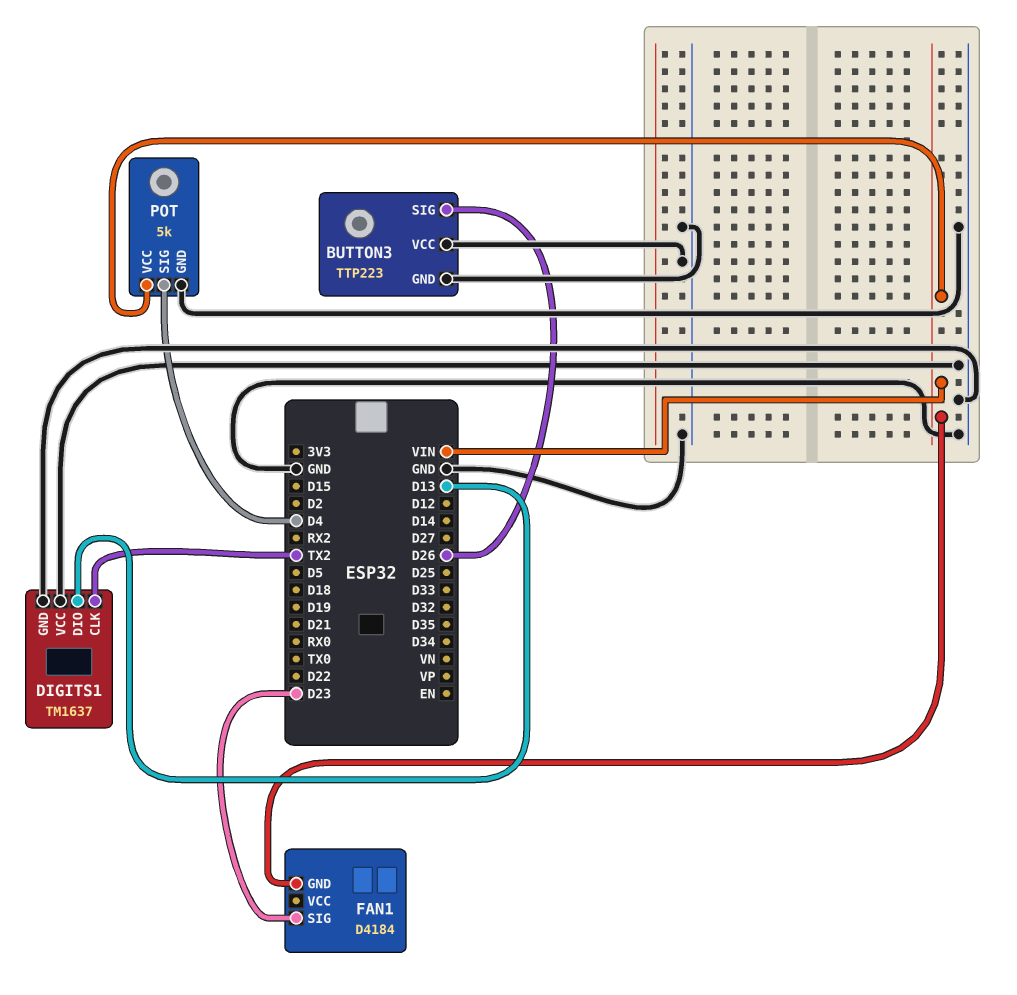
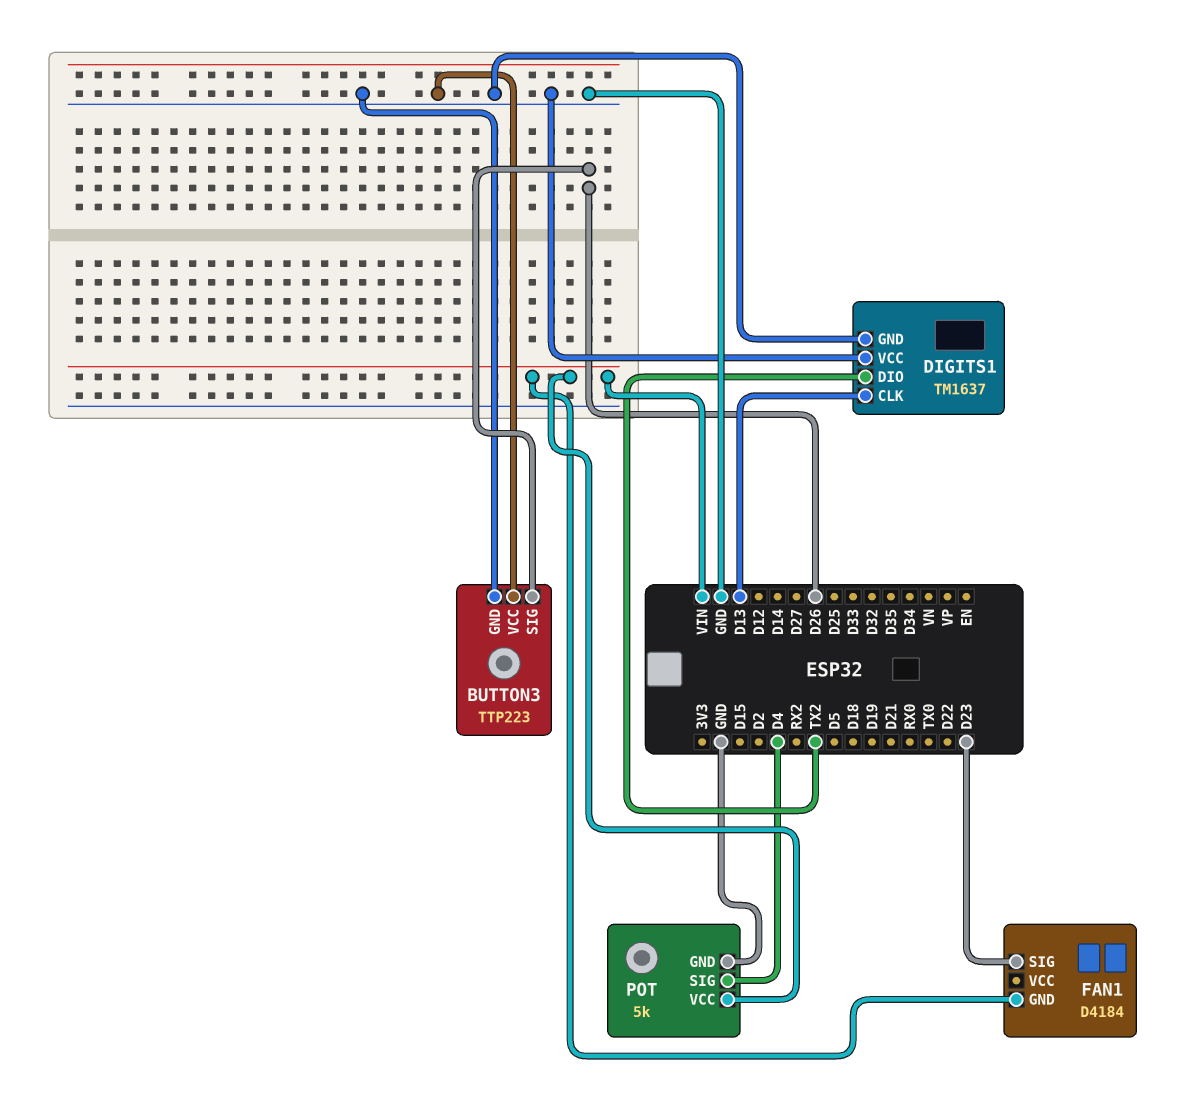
DIGITS1 pin CLK: TX2 -> D13
DIGITS1 pin DIO: D13 -> TX2

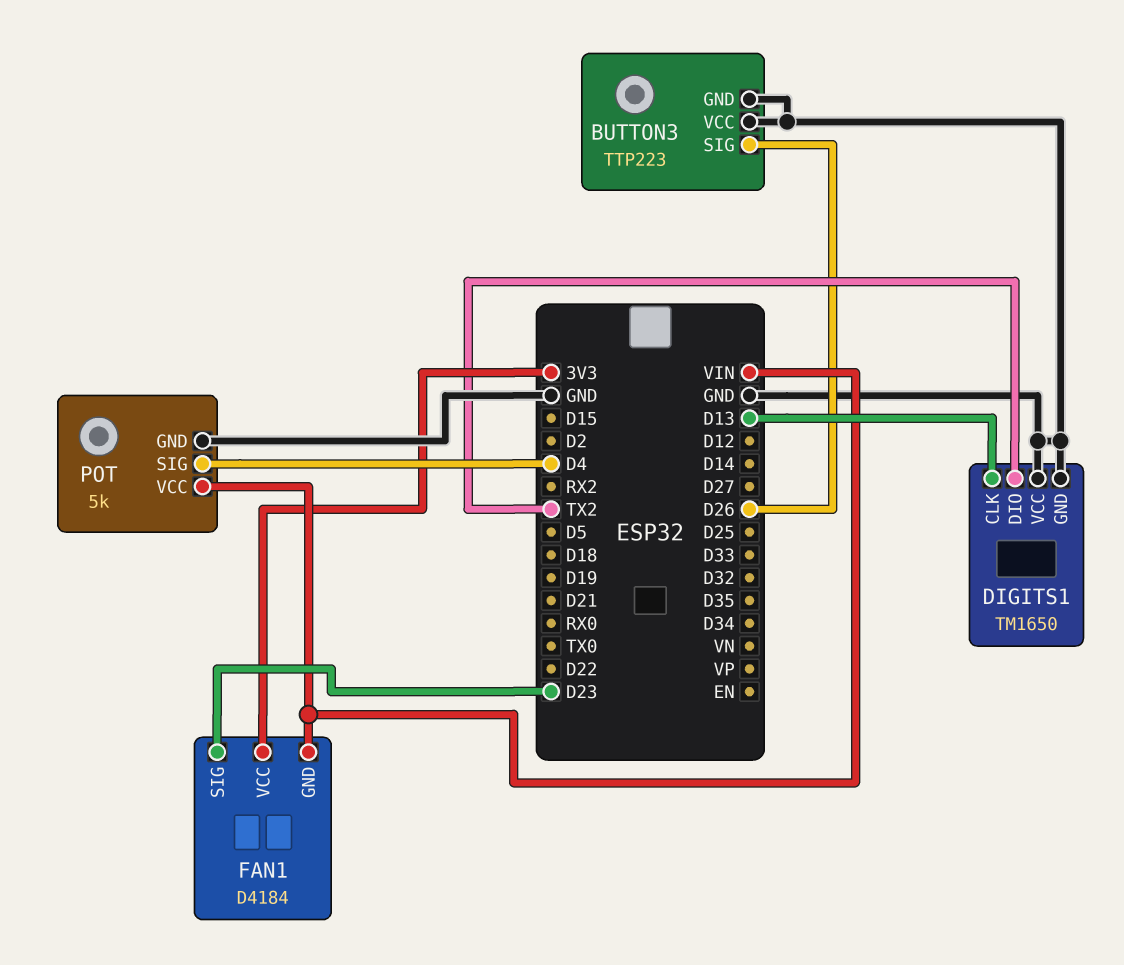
DIGITS1: TM1637 -> TM1650
FAN1 pin VCC: none -> 3V3

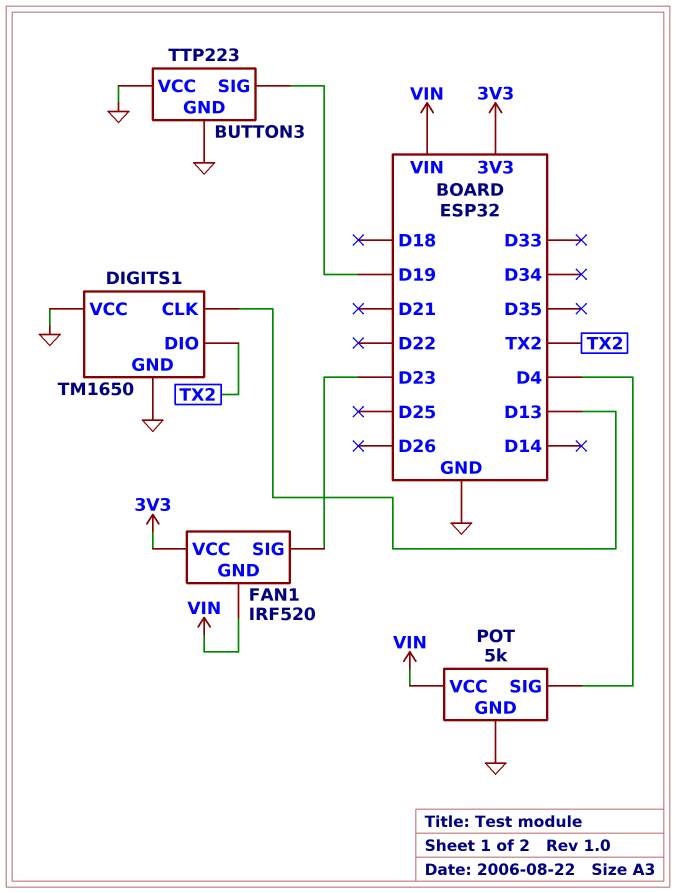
BUTTON3 pin SIG: D26 -> D19
FAN1: D4184 -> IRF520

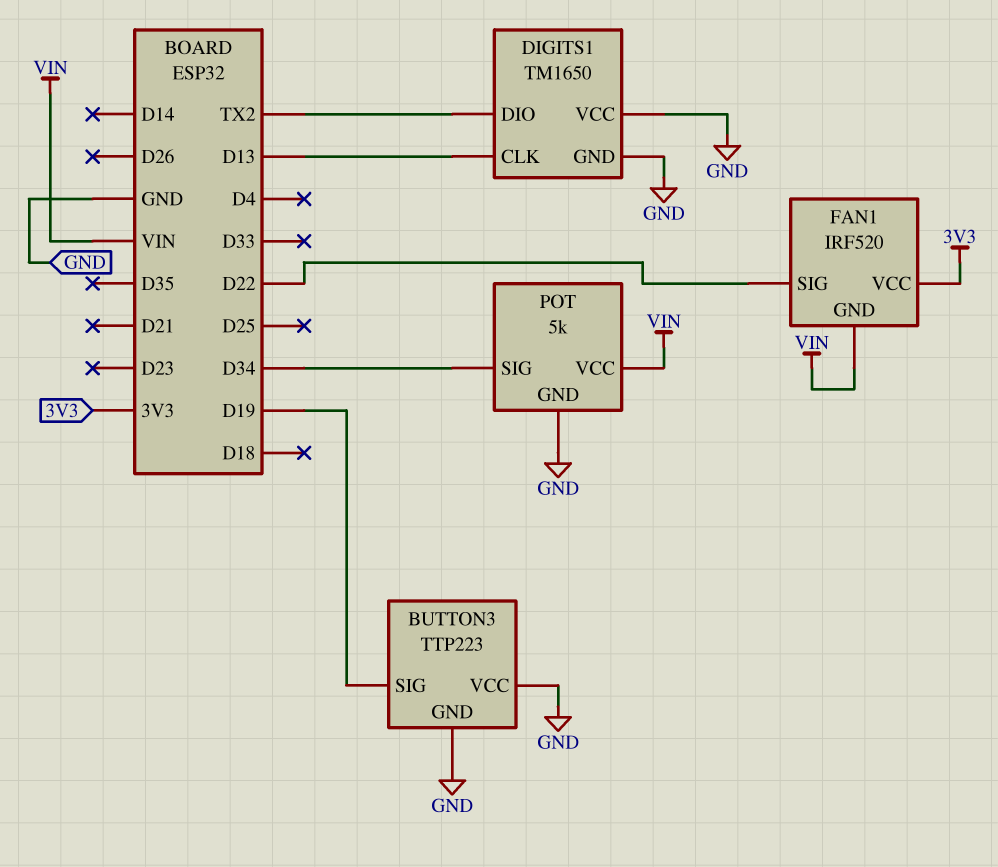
FAN1 pin SIG: D23 -> D22
POT pin SIG: D4 -> D34

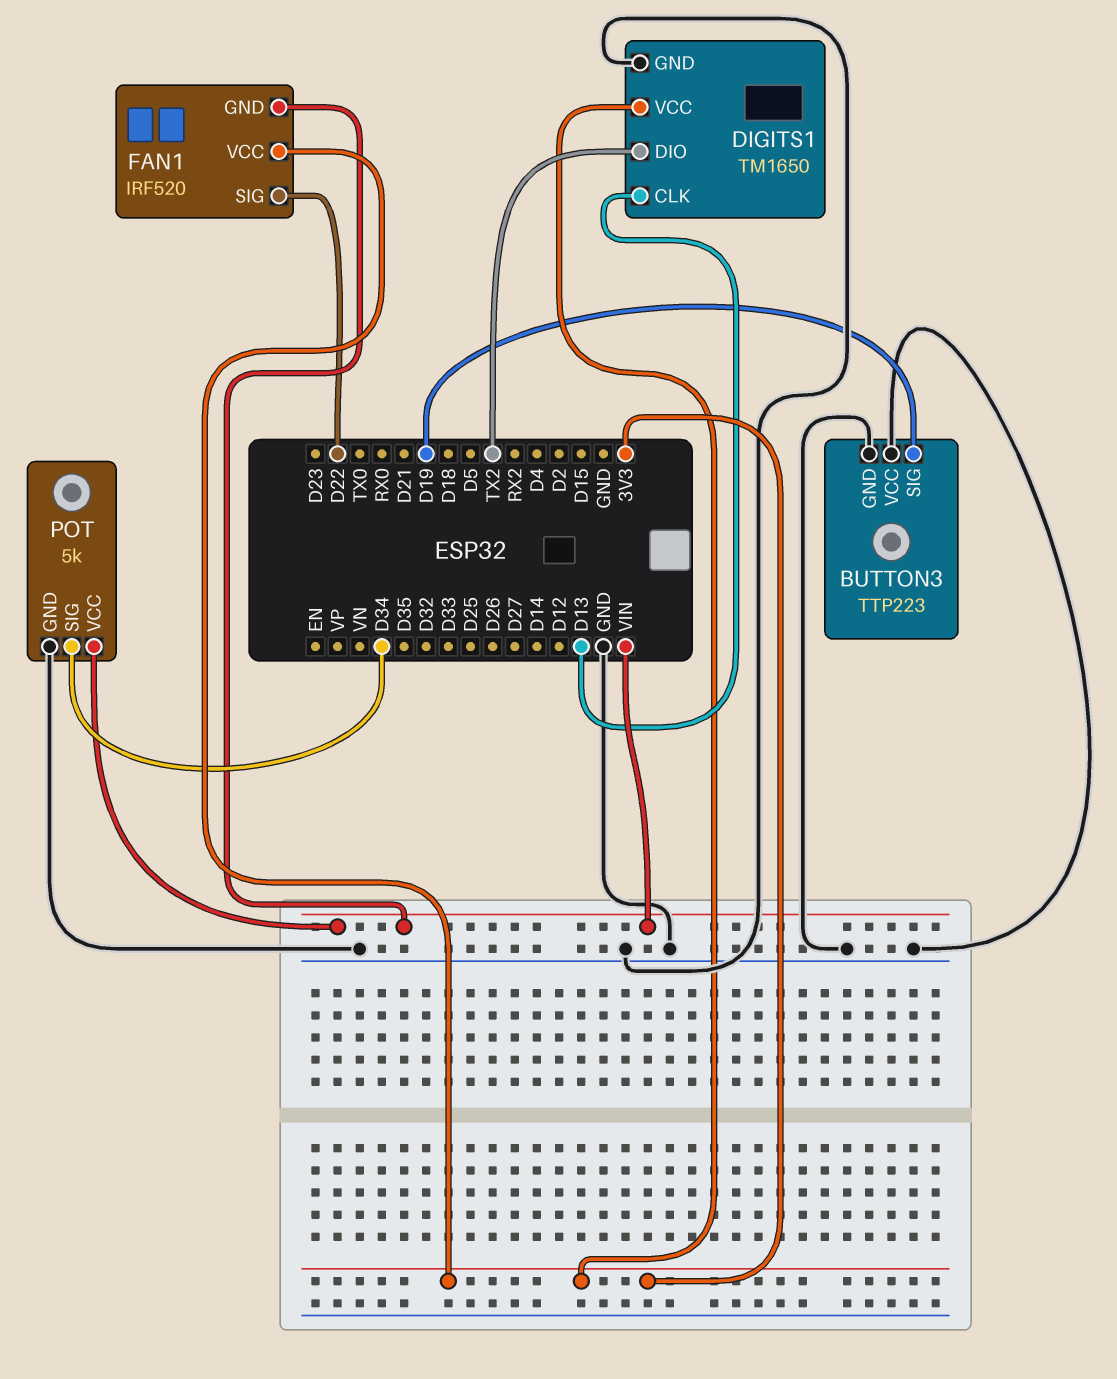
DIGITS1 pin VCC: GND -> 3V3

